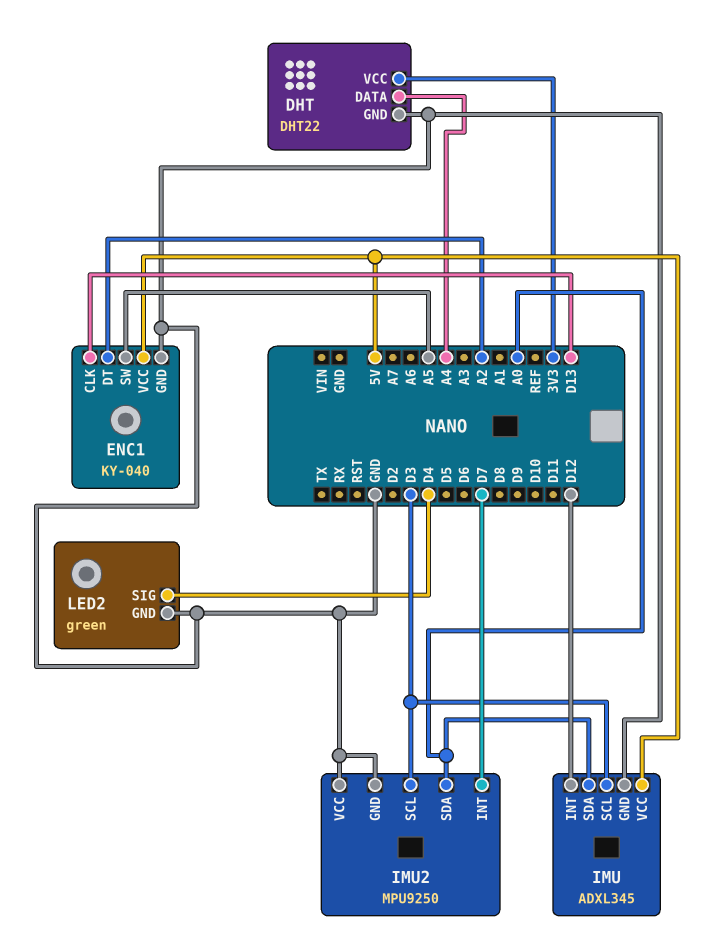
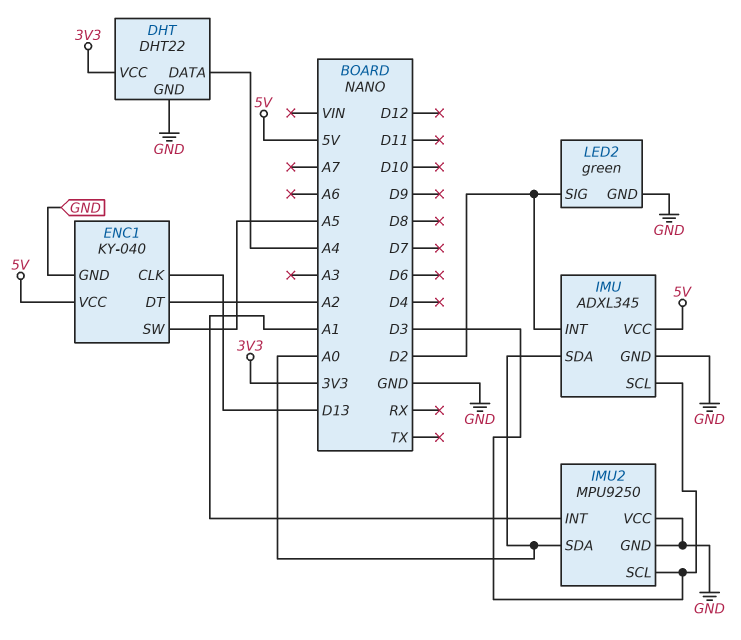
IMU pin INT: D12 -> D2
IMU2 pin INT: D7 -> A1
LED2 pin SIG: D4 -> D2

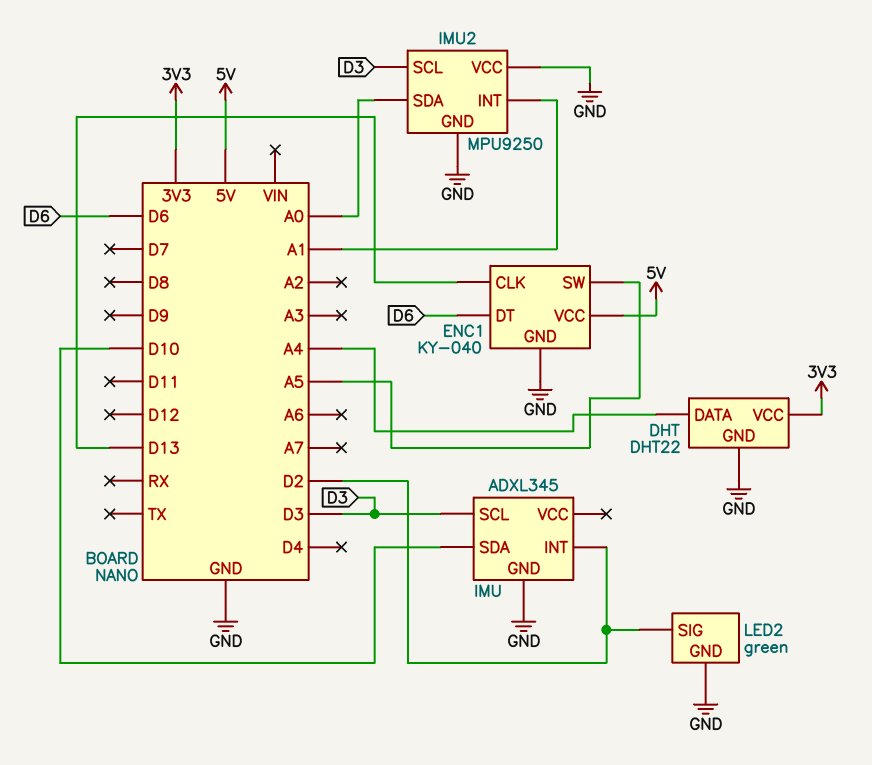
ENC1 pin DT: A2 -> D6
IMU pin SDA: A0 -> D10
IMU pin VCC: 5V -> none

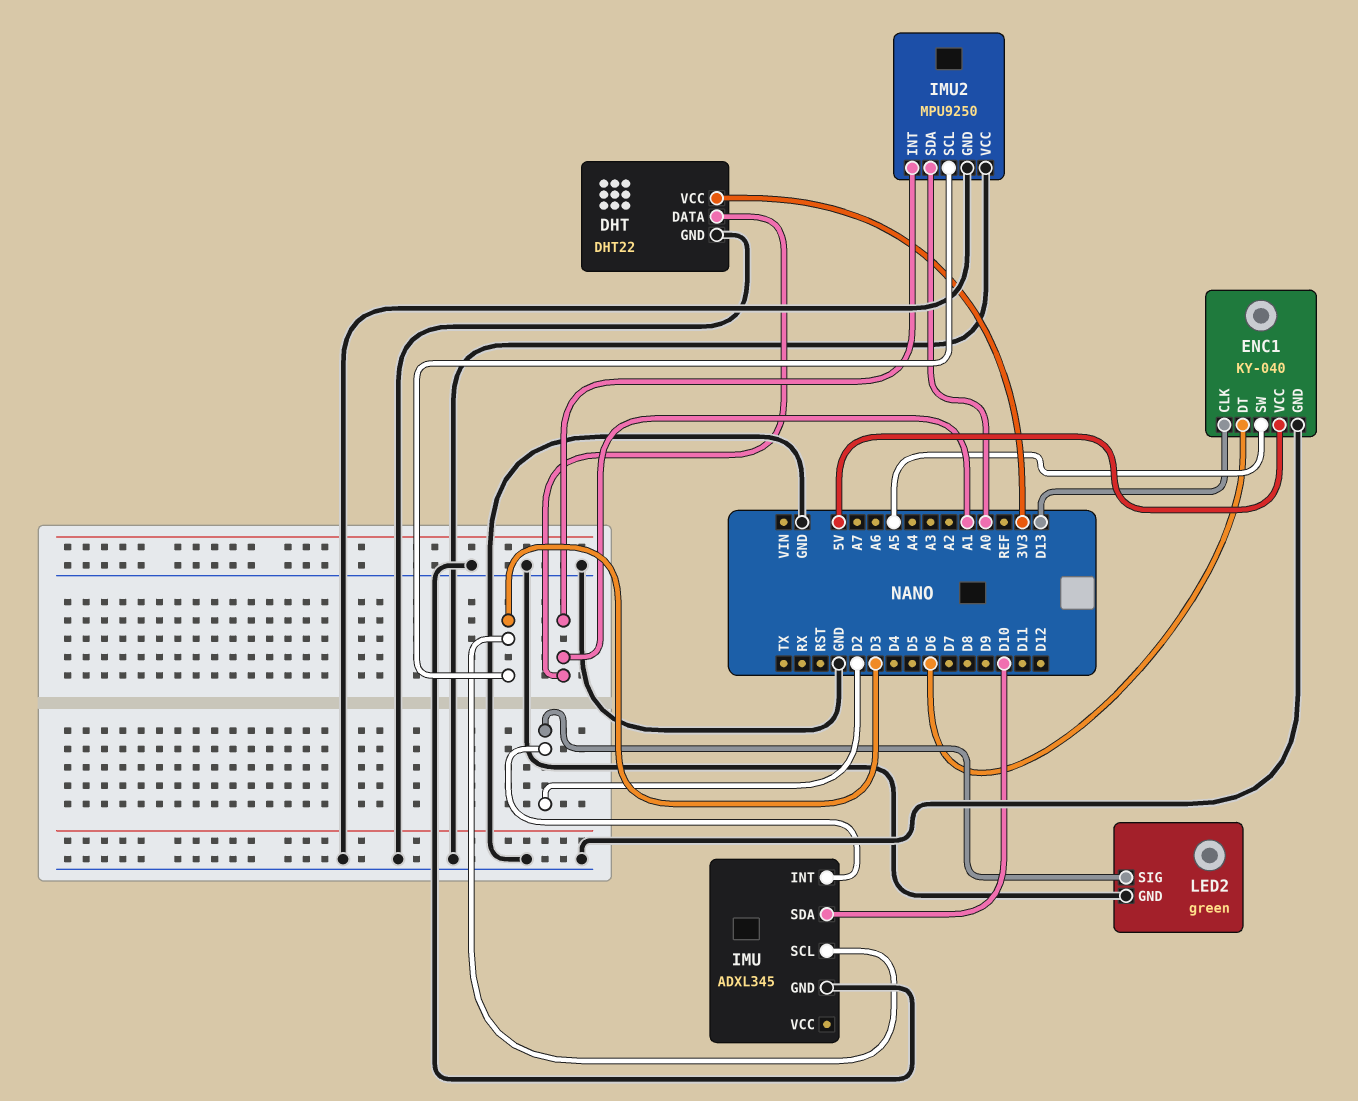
DHT pin DATA: A4 -> A1

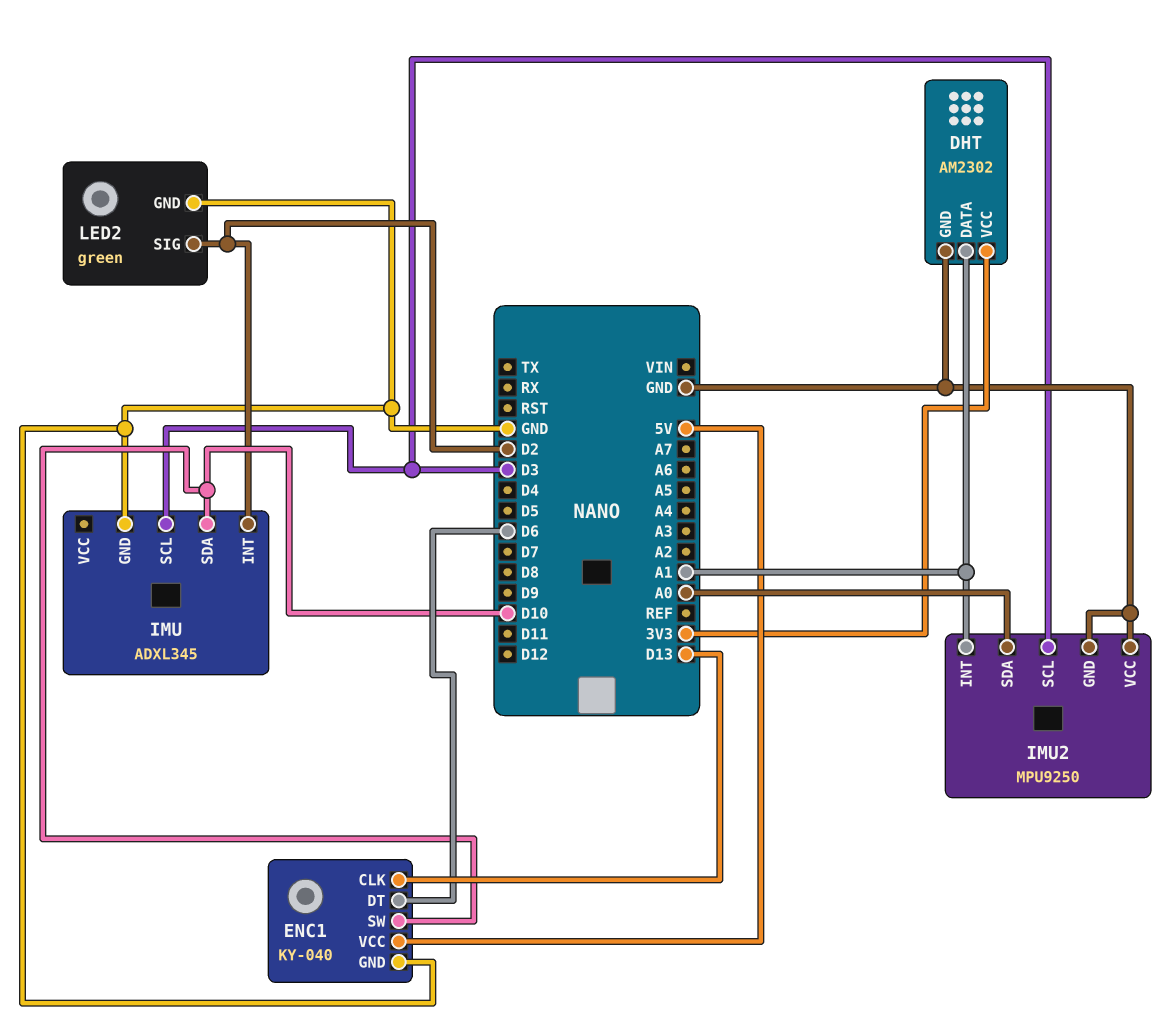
DHT: DHT22 -> AM2302
ENC1 pin SW: A5 -> D10

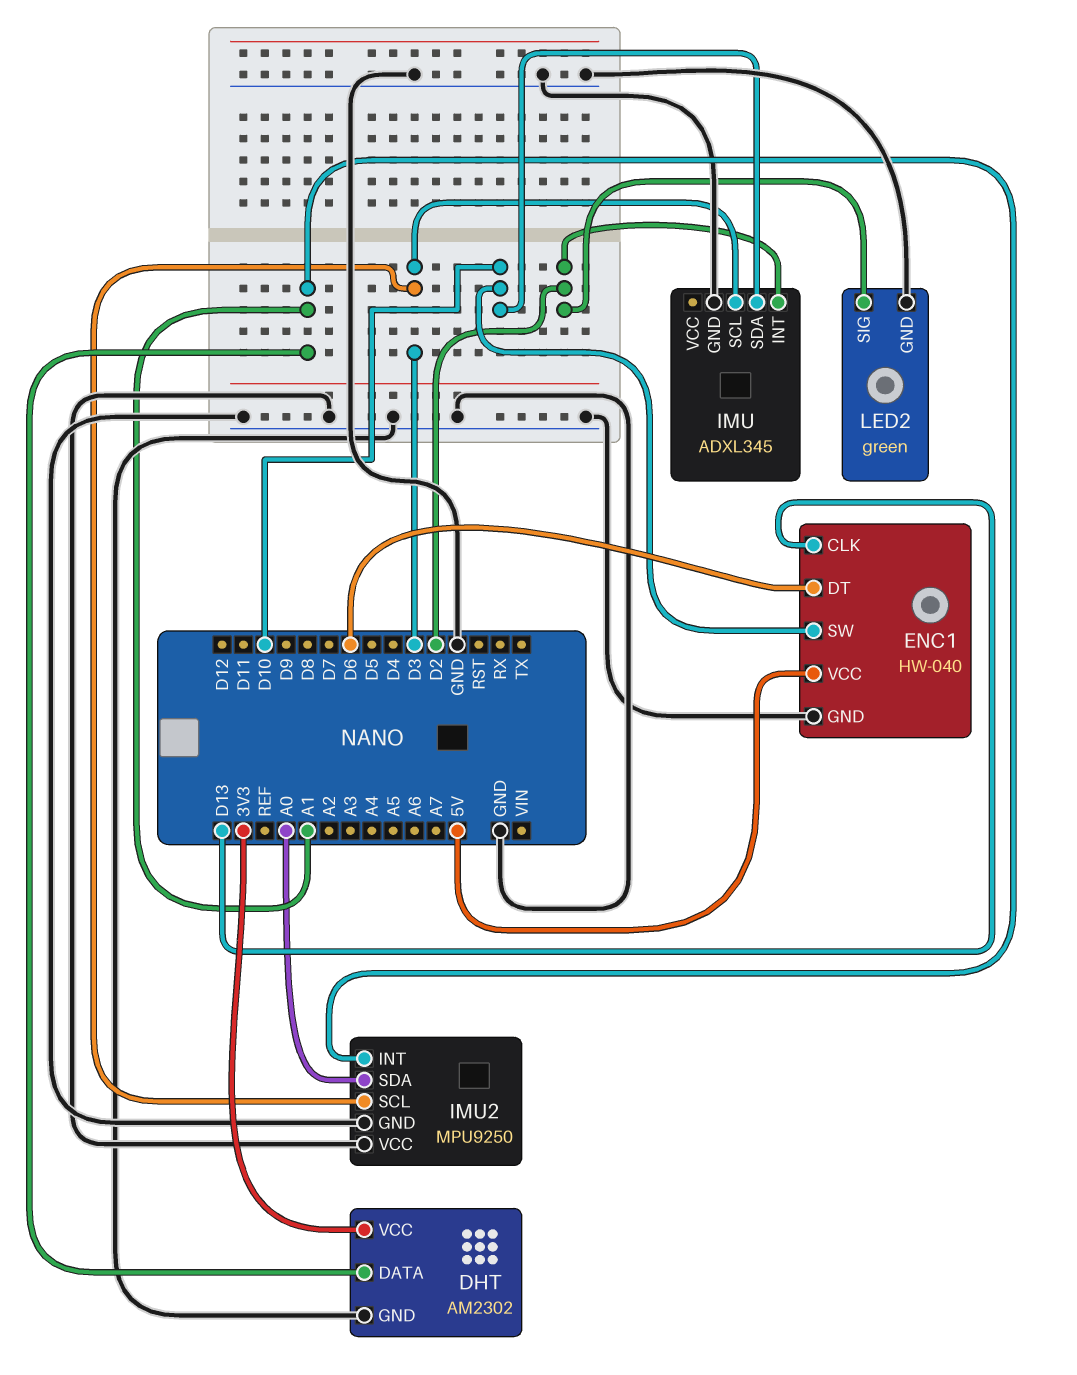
ENC1: KY-040 -> HW-040

